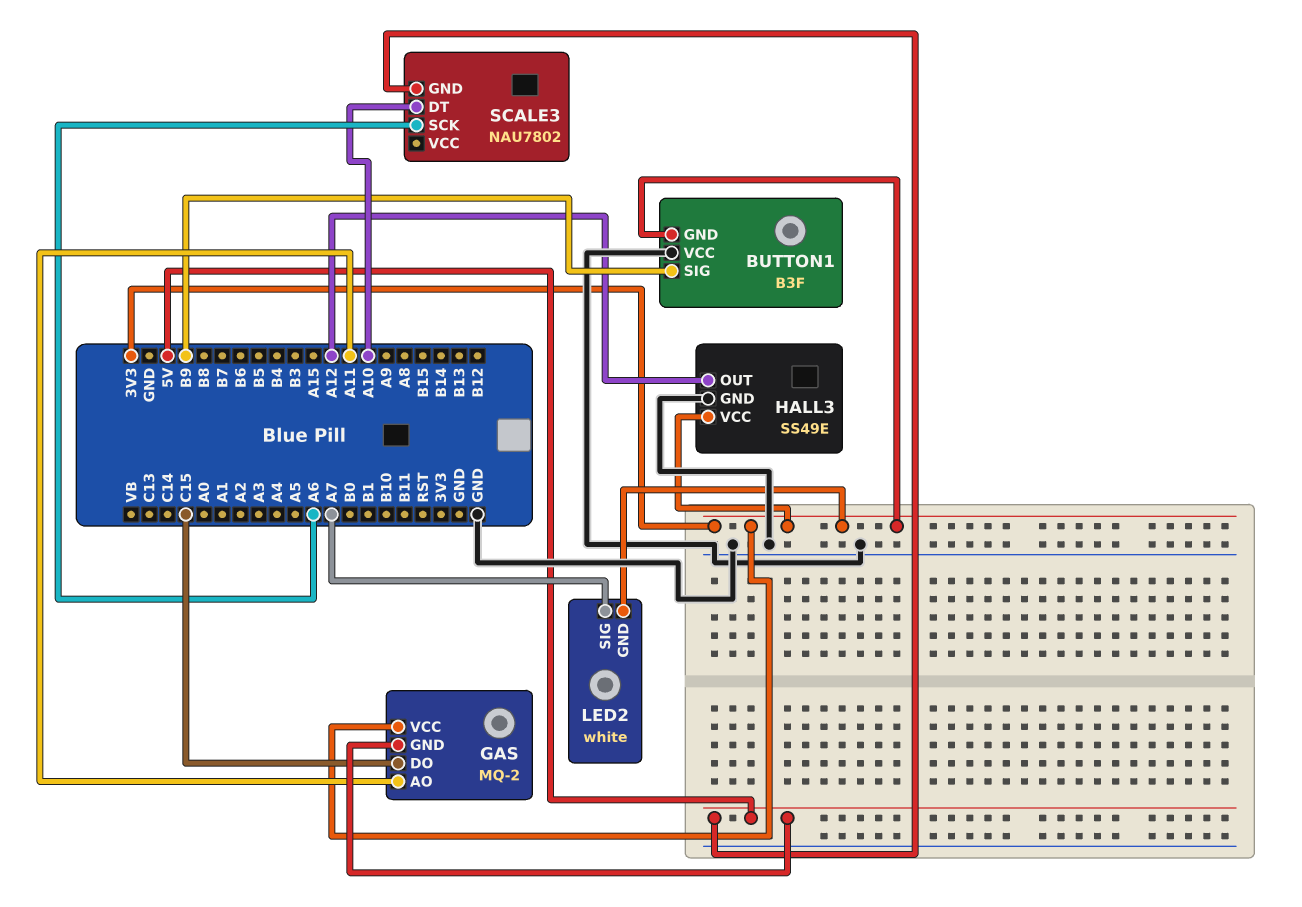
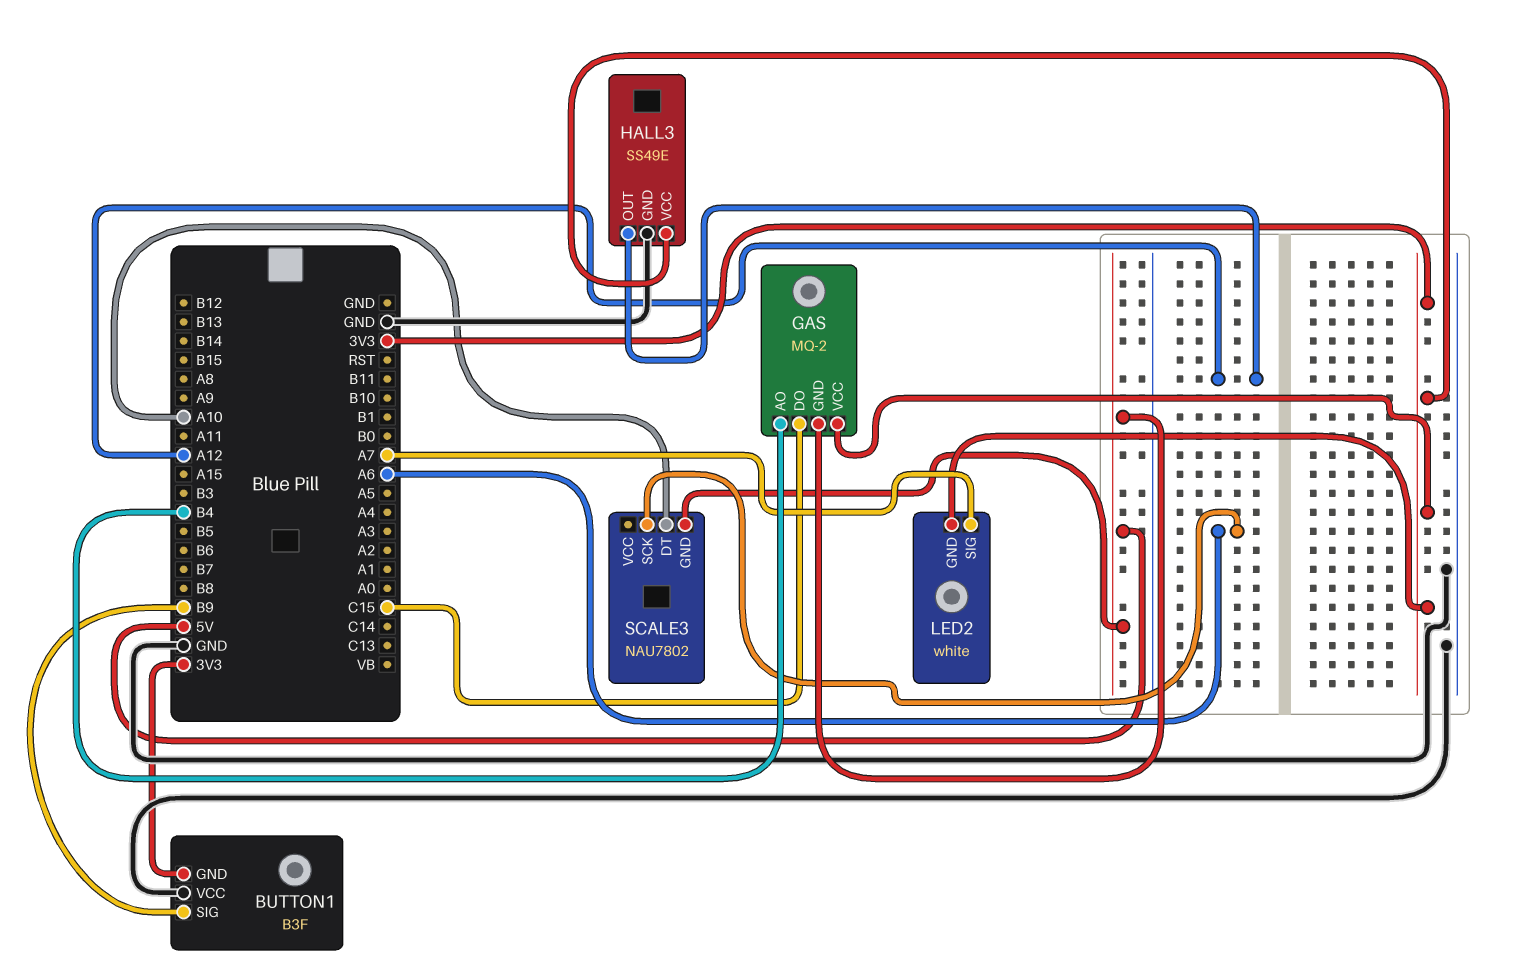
GAS pin AO: A11 -> B4

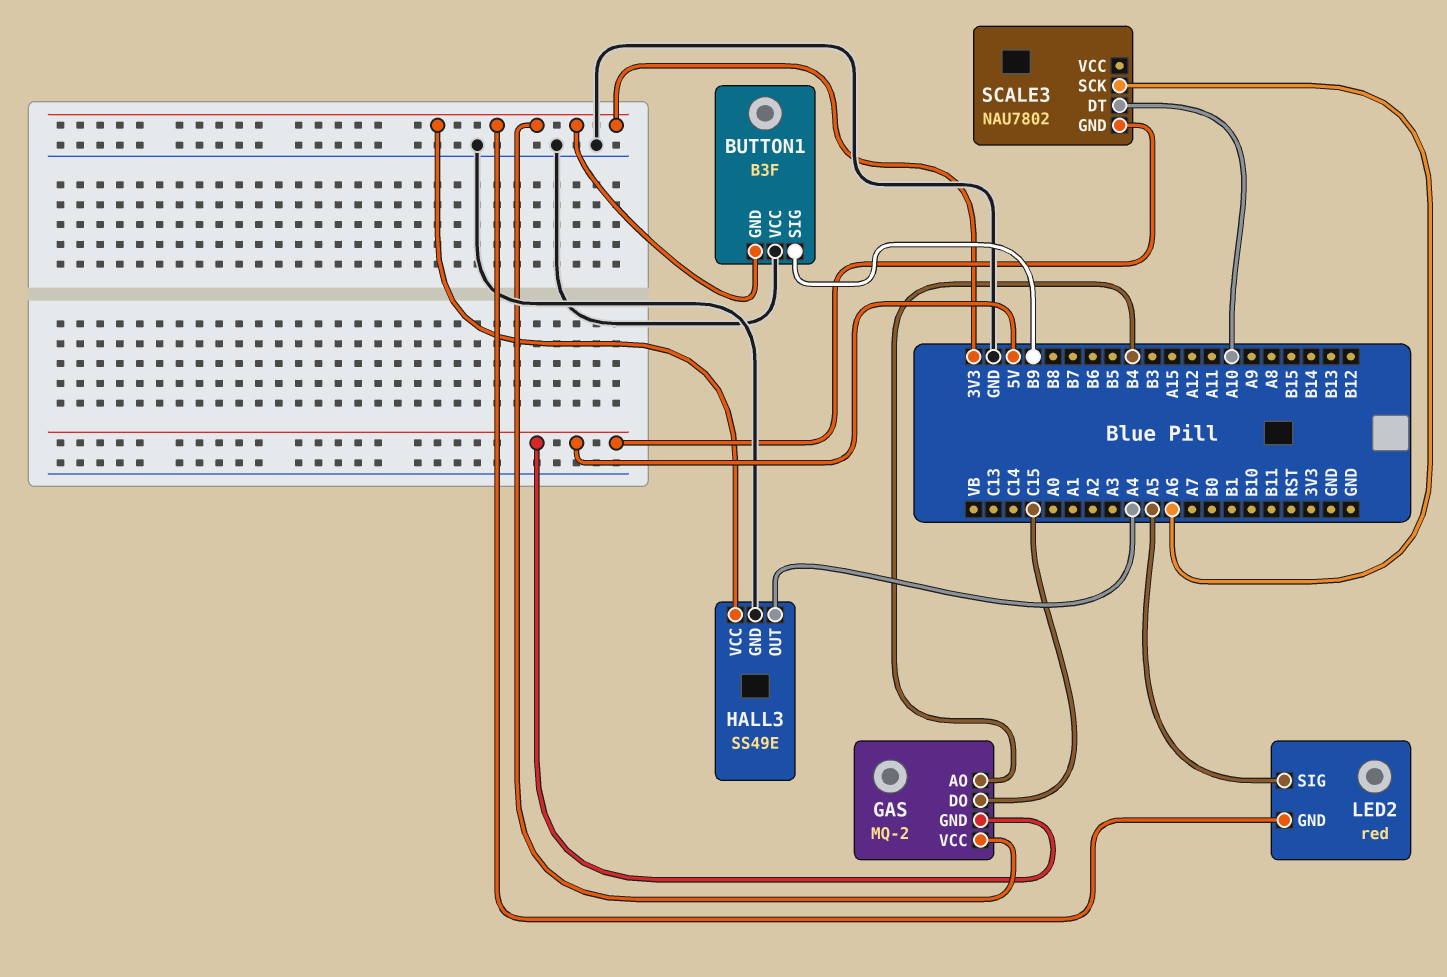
HALL3 pin OUT: A12 -> A4
LED2: white -> red
LED2 pin SIG: A7 -> A5

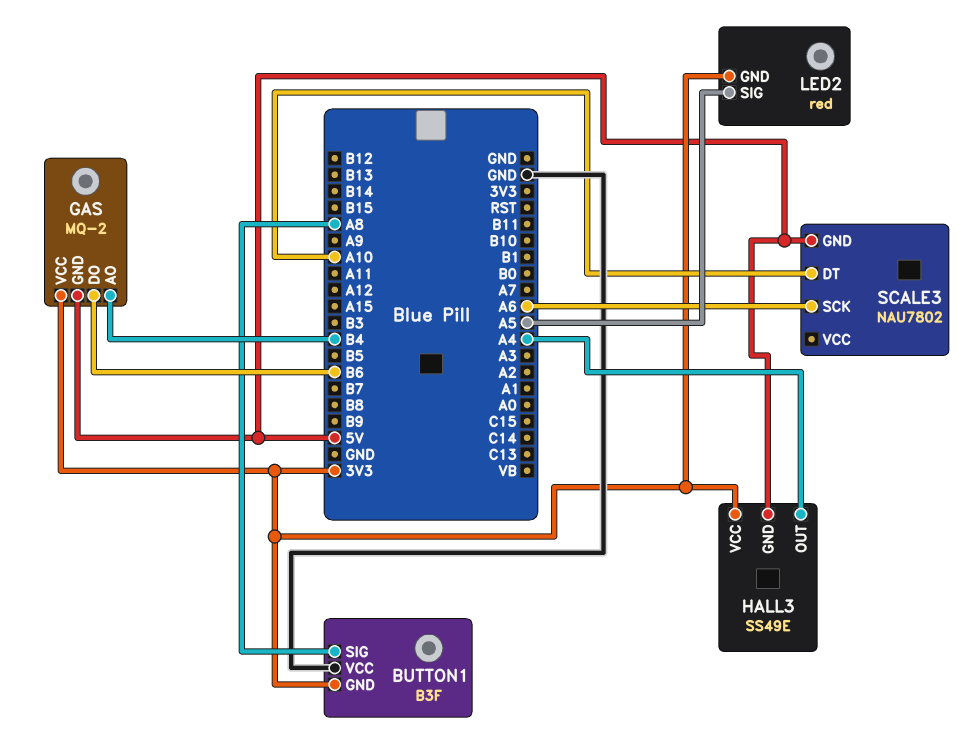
BUTTON1 pin SIG: B9 -> A8
GAS pin DO: C15 -> B6
HALL3 pin GND: GND -> 5V

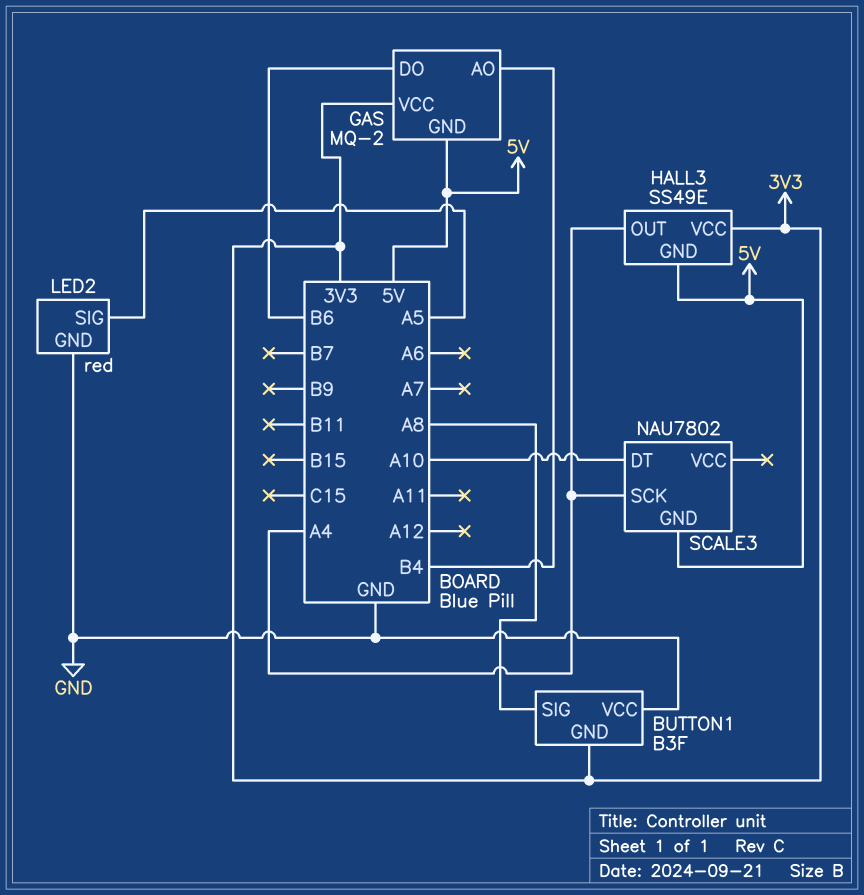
LED2 pin GND: 3V3 -> GND
SCALE3 pin SCK: A6 -> A4

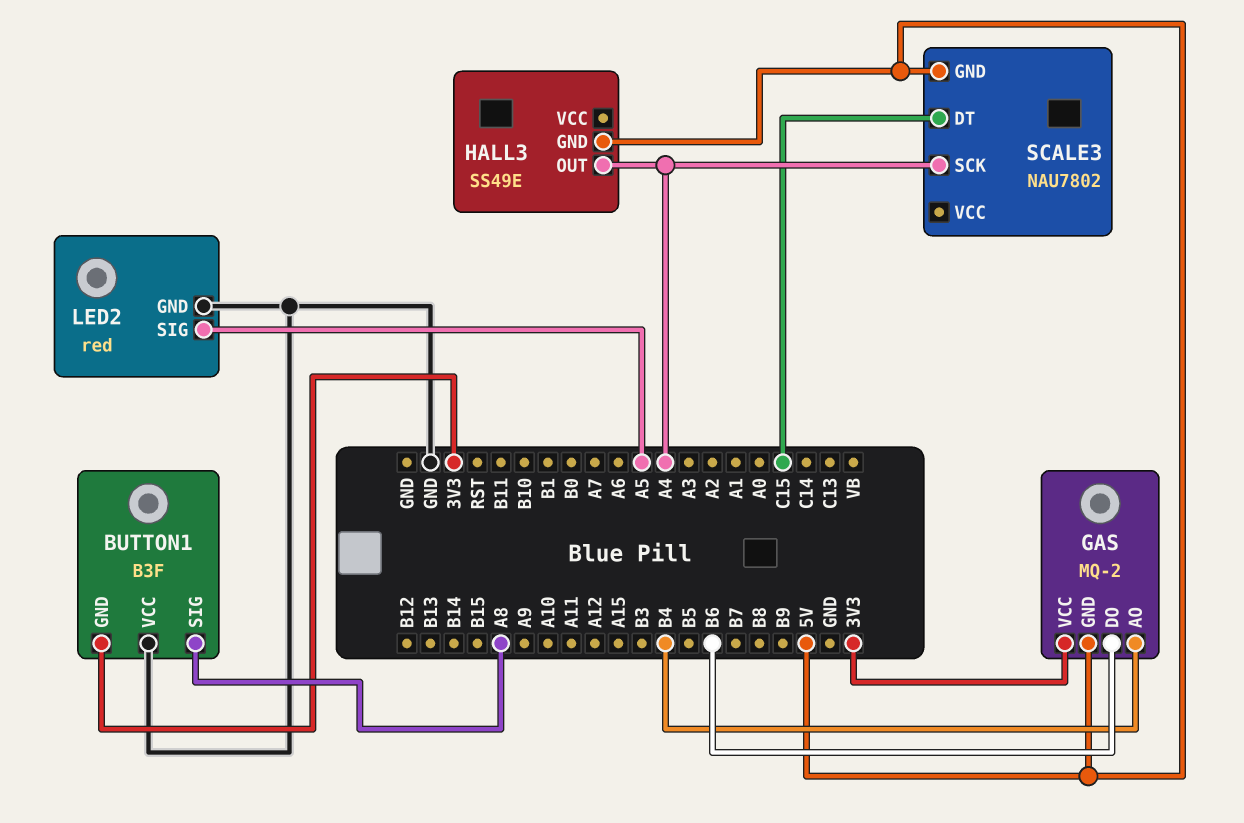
HALL3 pin VCC: 3V3 -> none
SCALE3 pin DT: A10 -> C15

